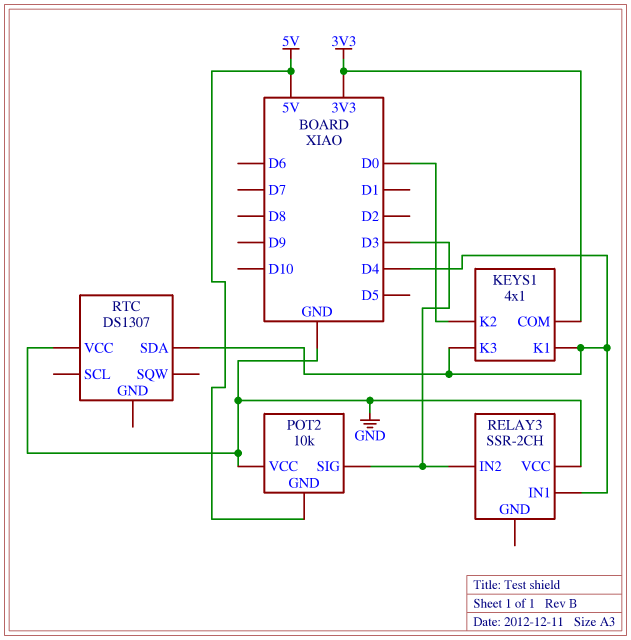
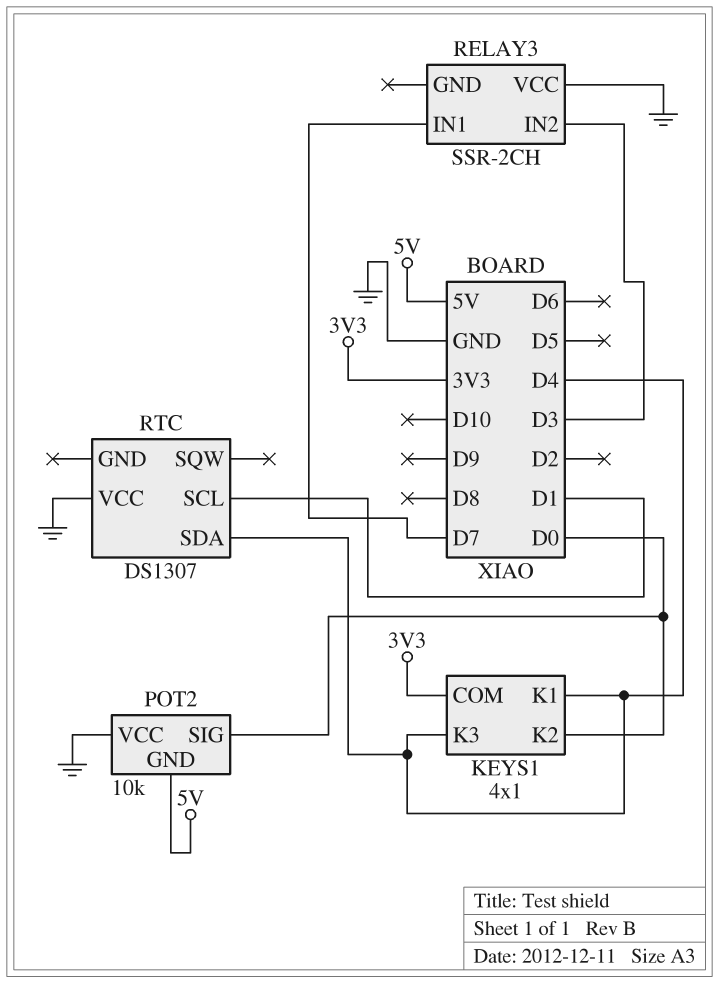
POT2 pin SIG: D3 -> D0
RELAY3 pin IN1: D4 -> D7
RTC pin SCL: none -> D1

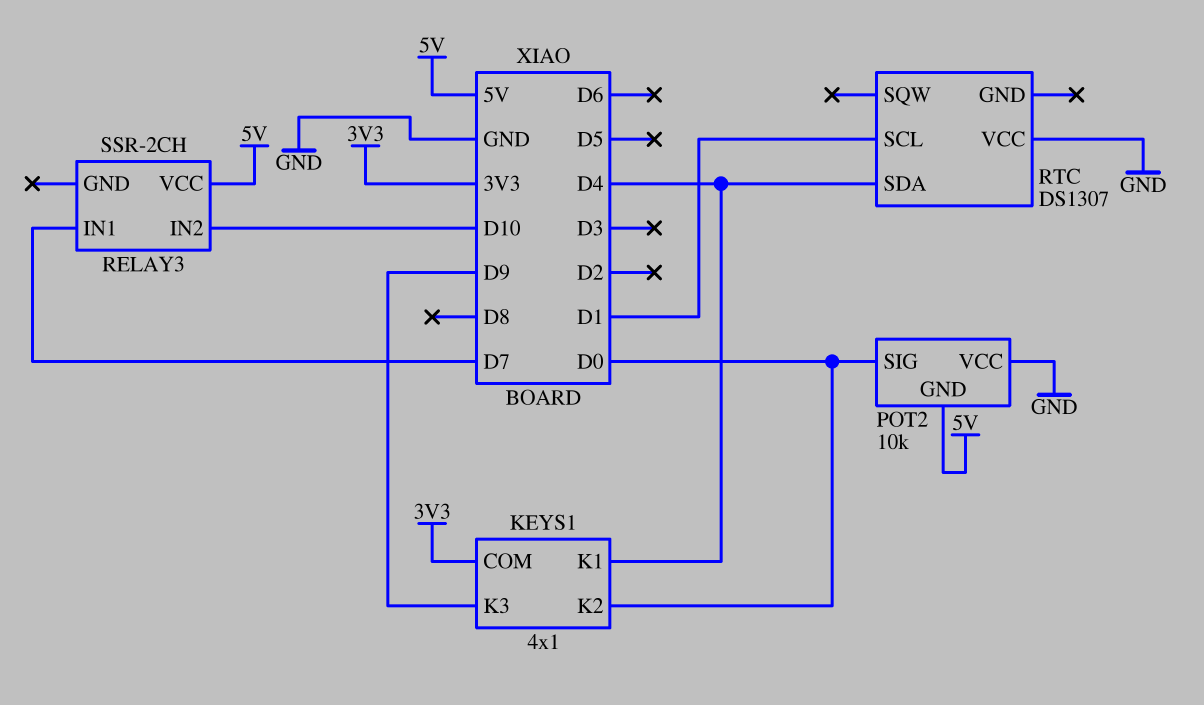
KEYS1 pin K3: D4 -> D9
RELAY3 pin IN2: D3 -> D10
RELAY3 pin VCC: GND -> 5V

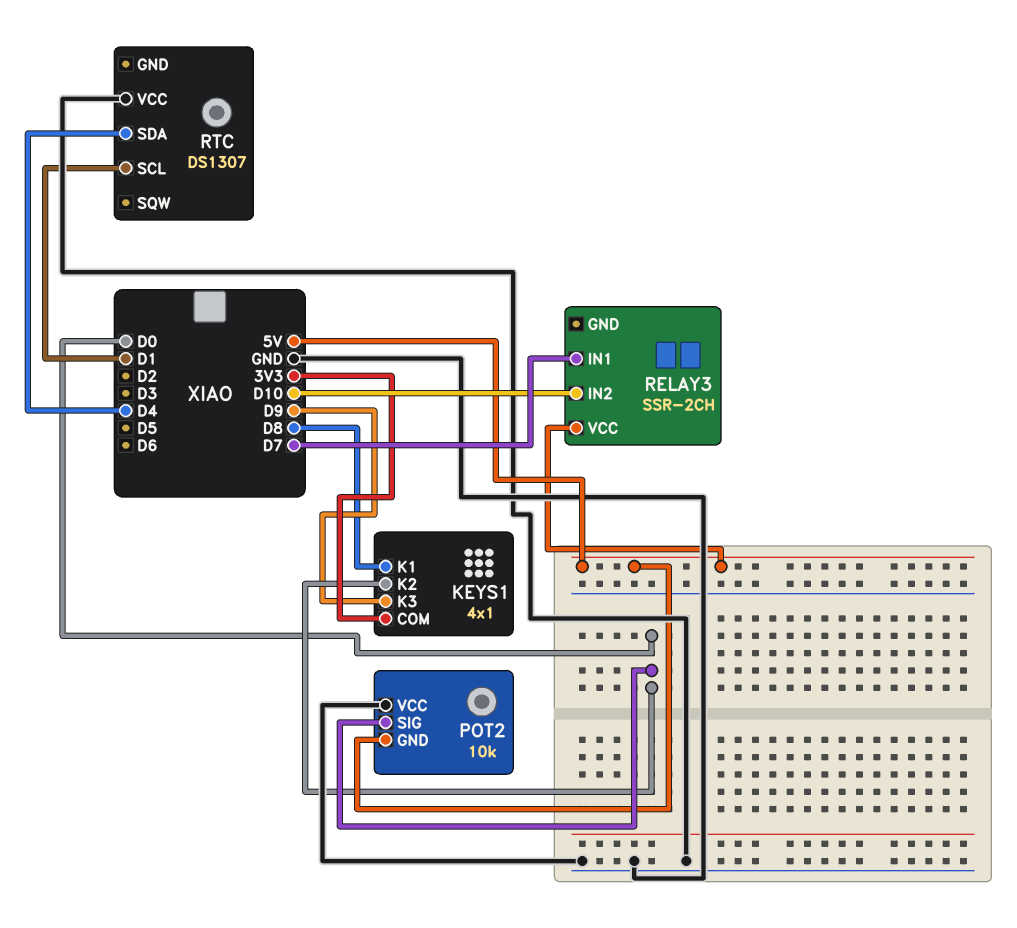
KEYS1 pin K1: D4 -> D8

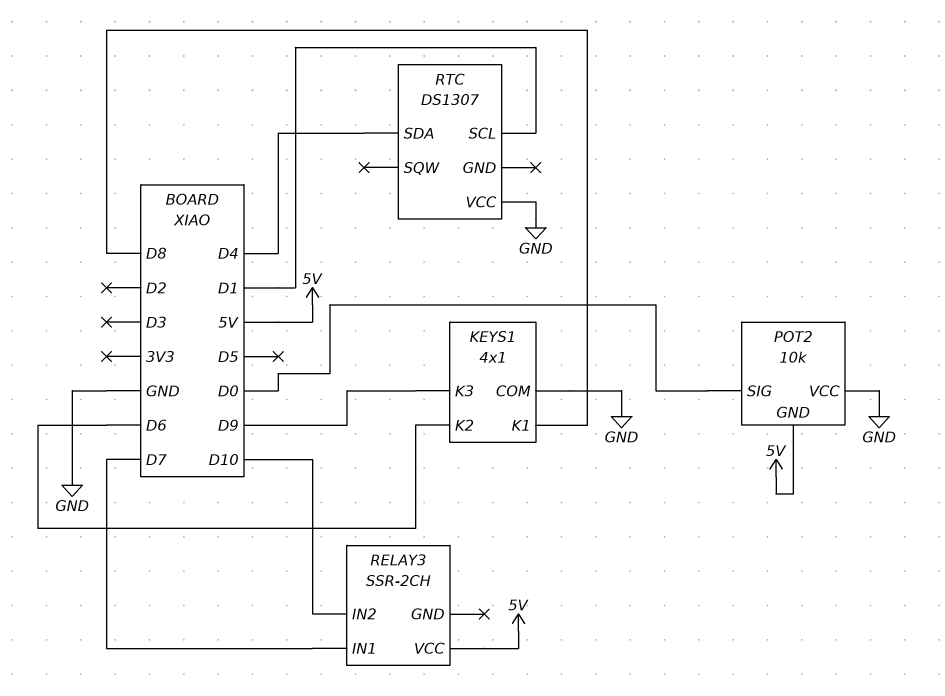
KEYS1 pin COM: 3V3 -> GND
KEYS1 pin K2: D0 -> D6

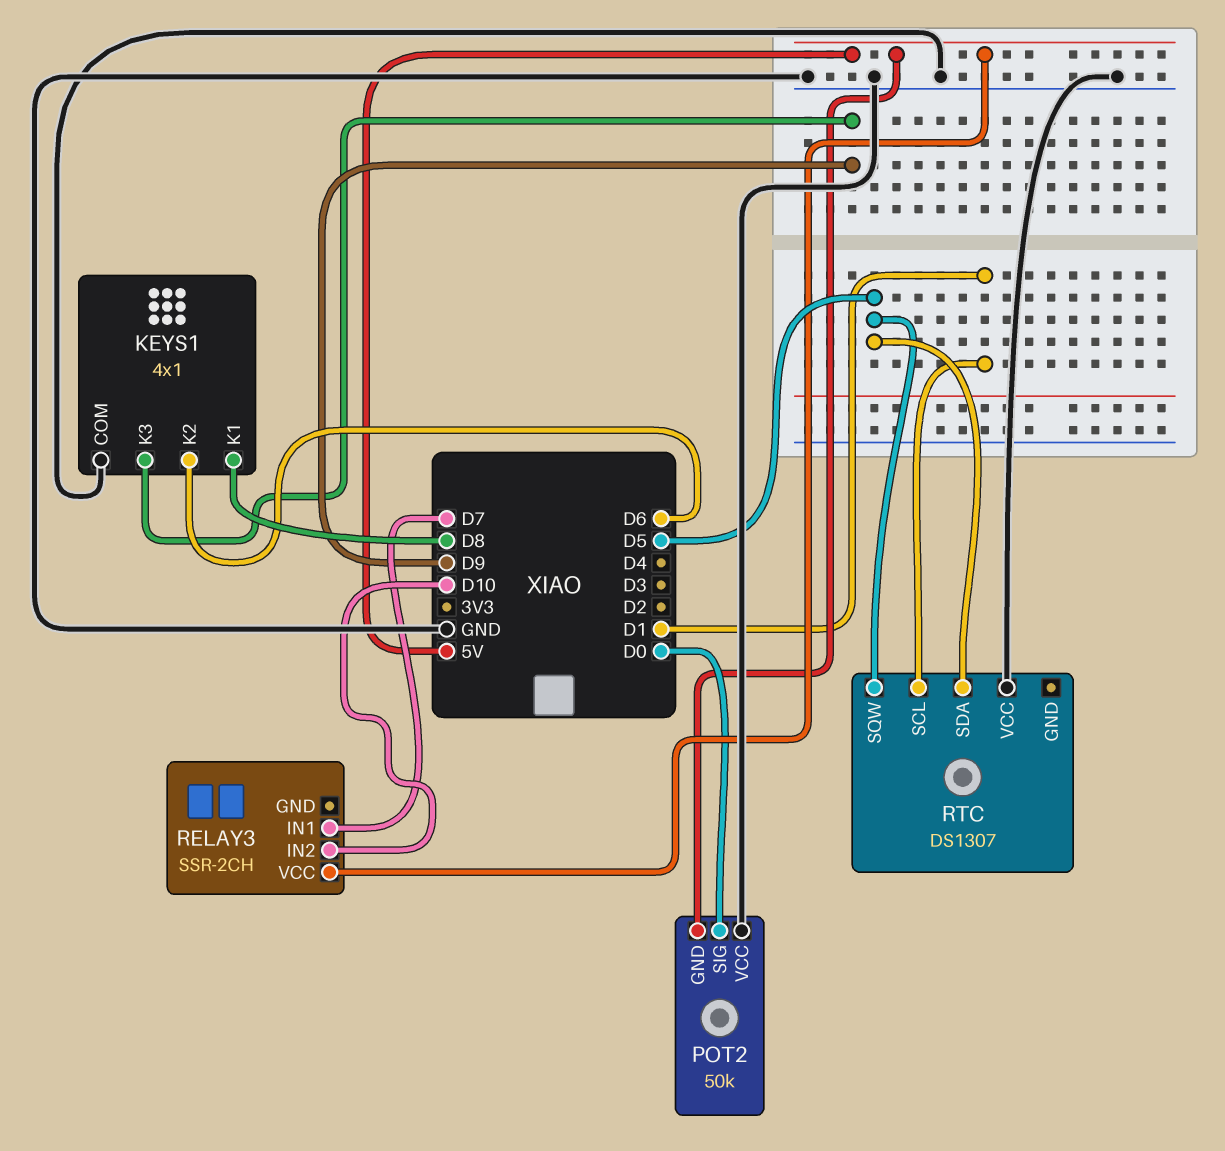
POT2: 10k -> 50k
RTC pin SDA: D4 -> D5
RTC pin SQW: none -> D5

